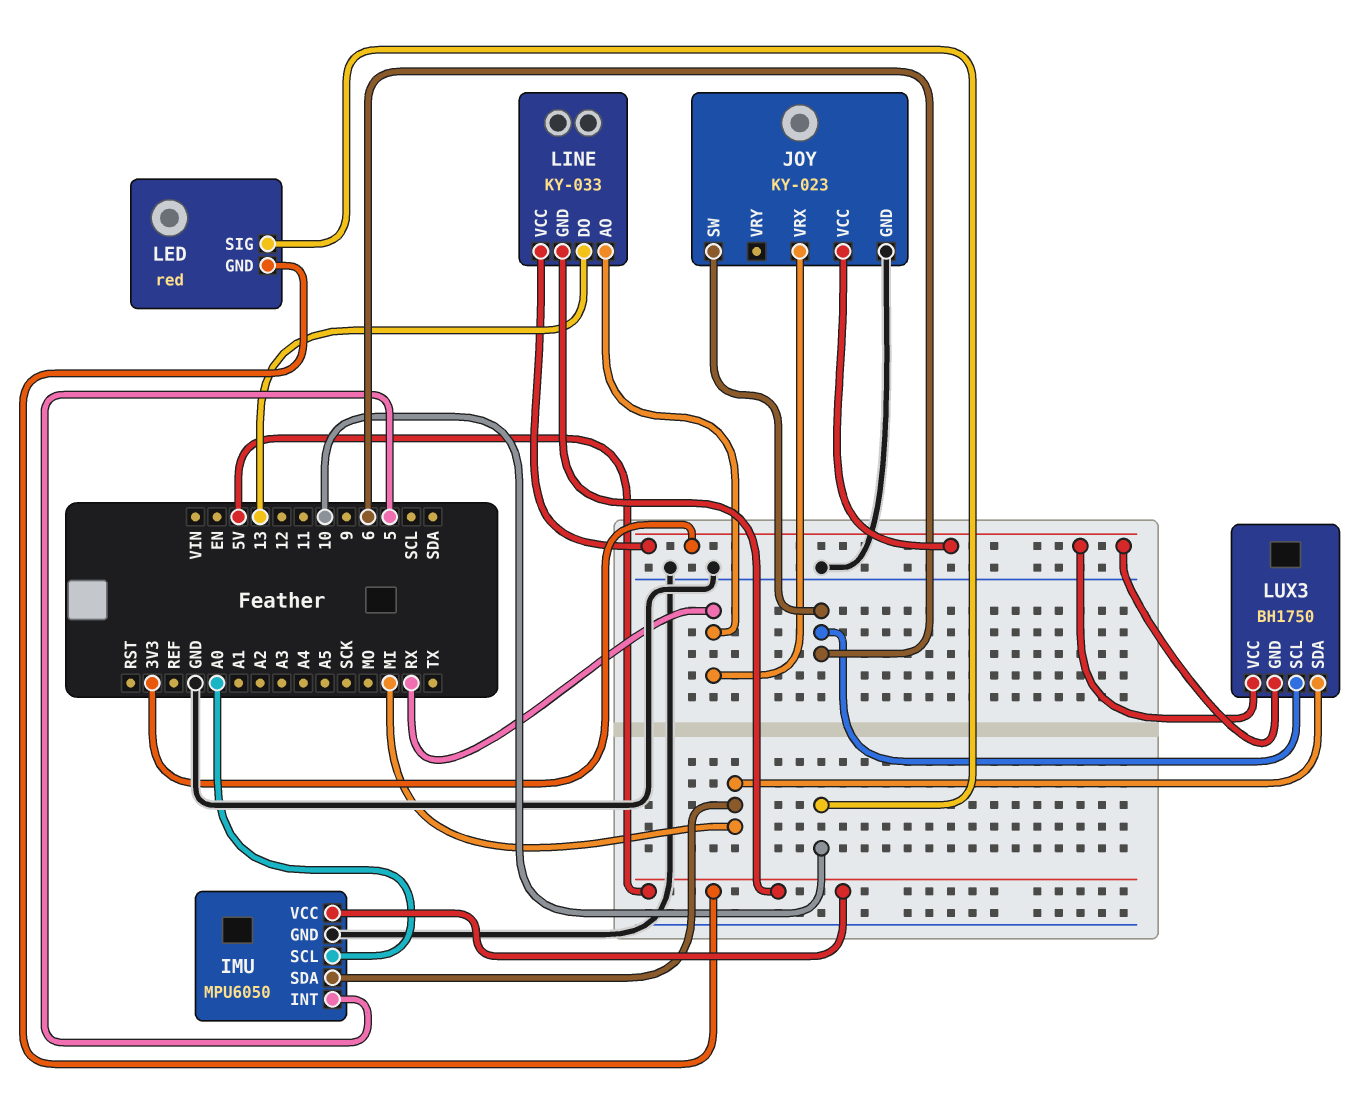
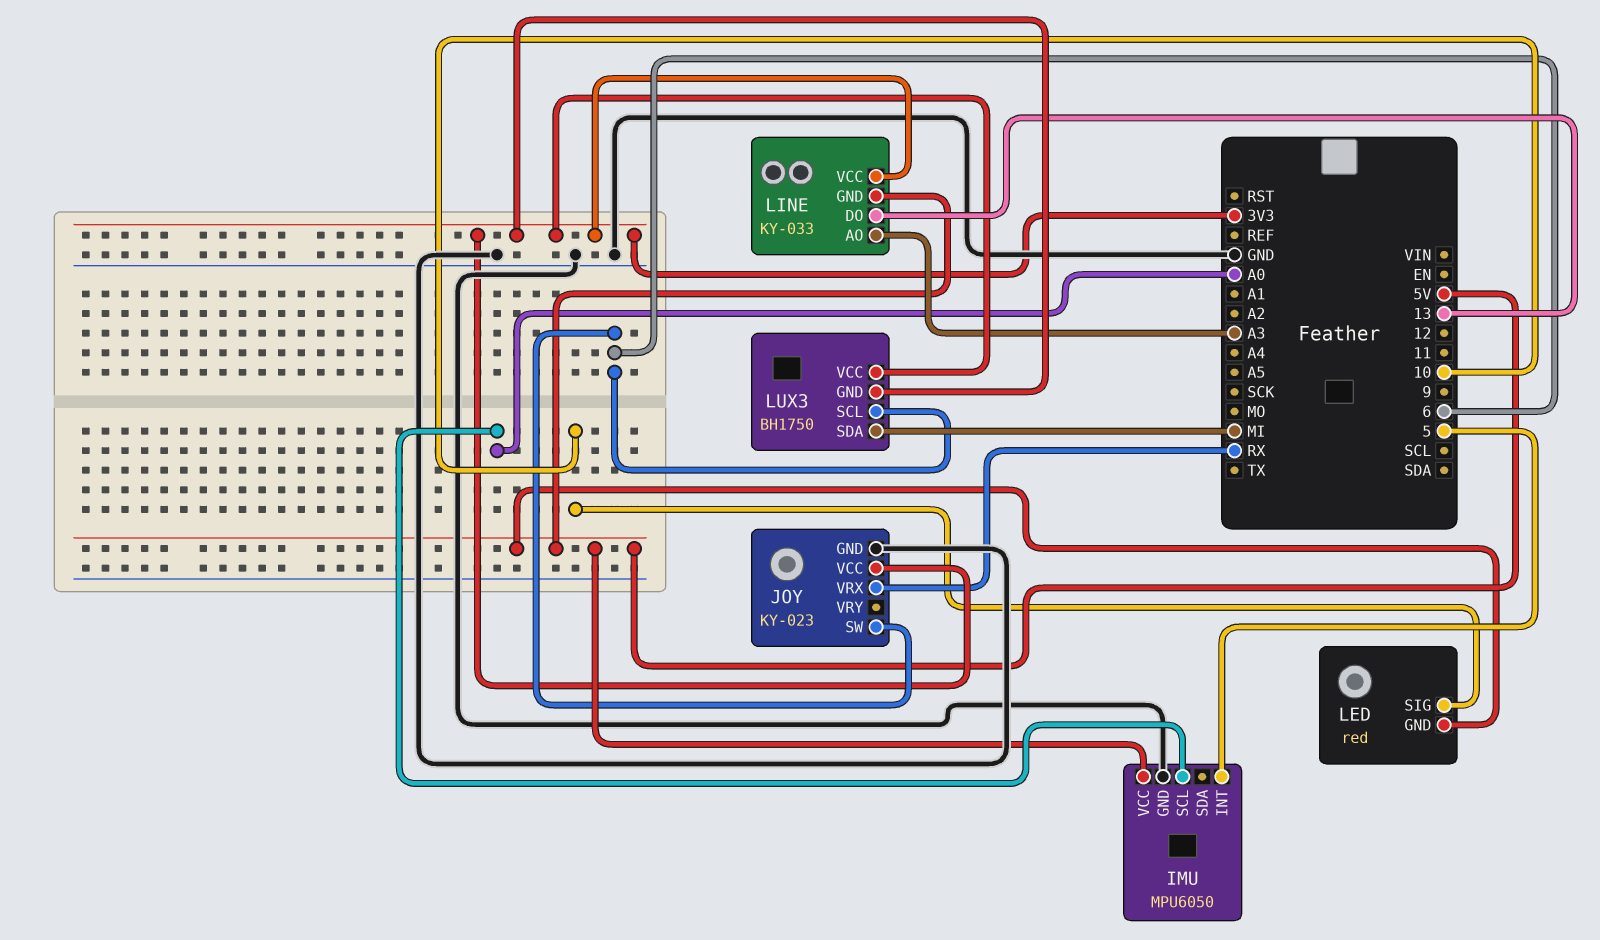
IMU pin SDA: MI -> none
LINE pin AO: RX -> A3

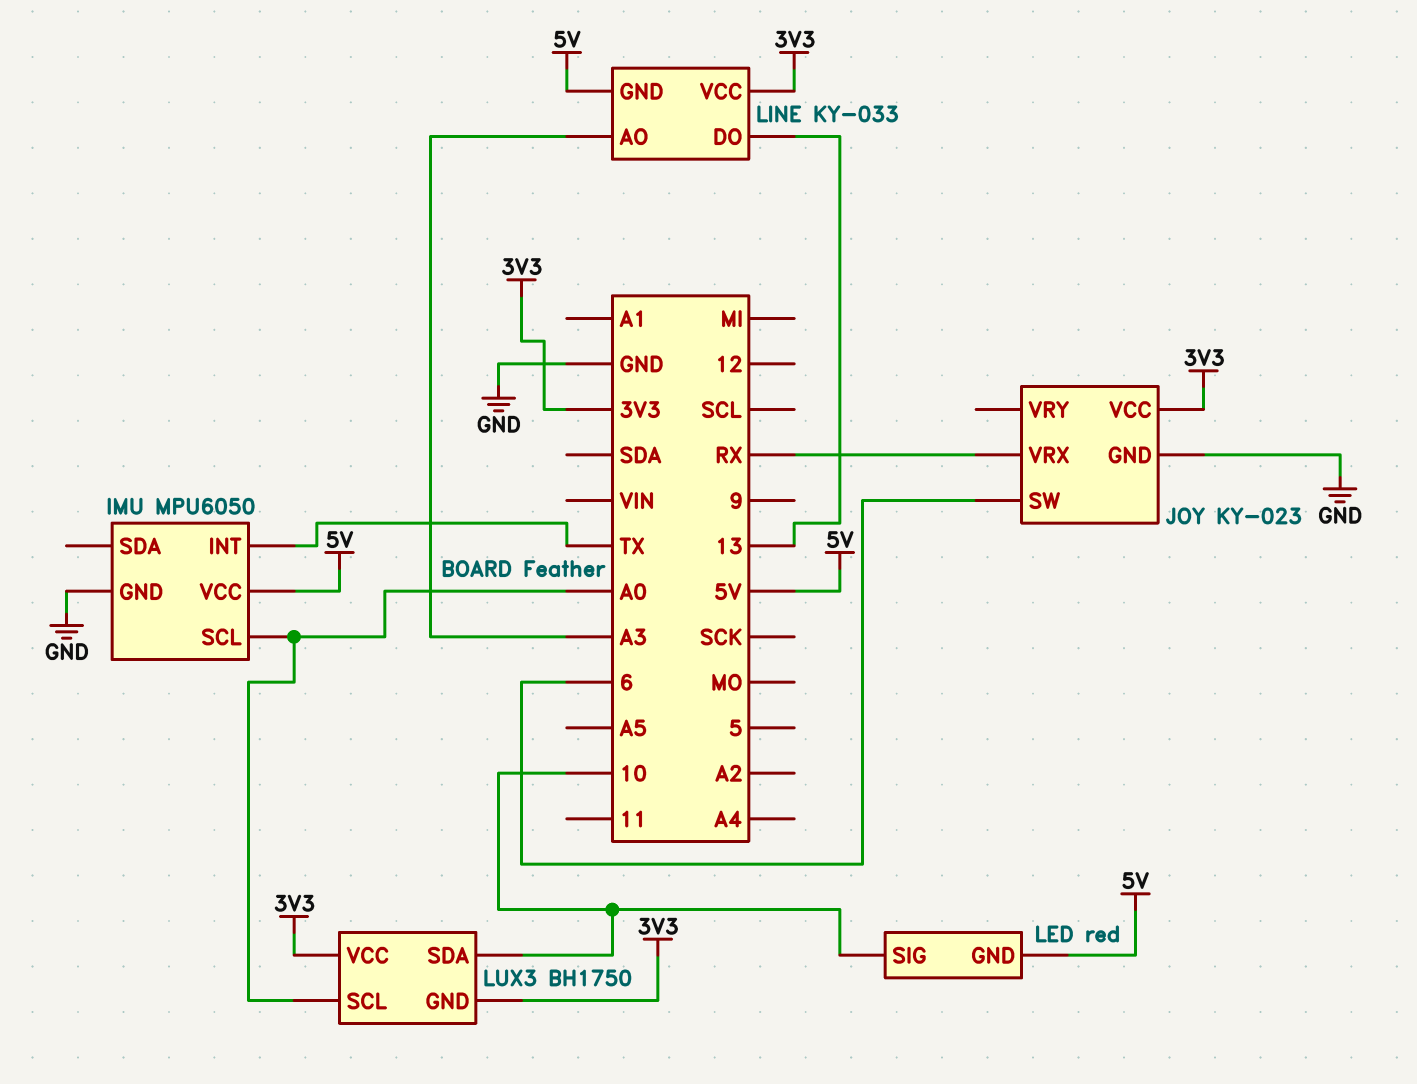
IMU pin INT: 5 -> TX
LUX3 pin SCL: 6 -> A0
LUX3 pin SDA: MI -> 10

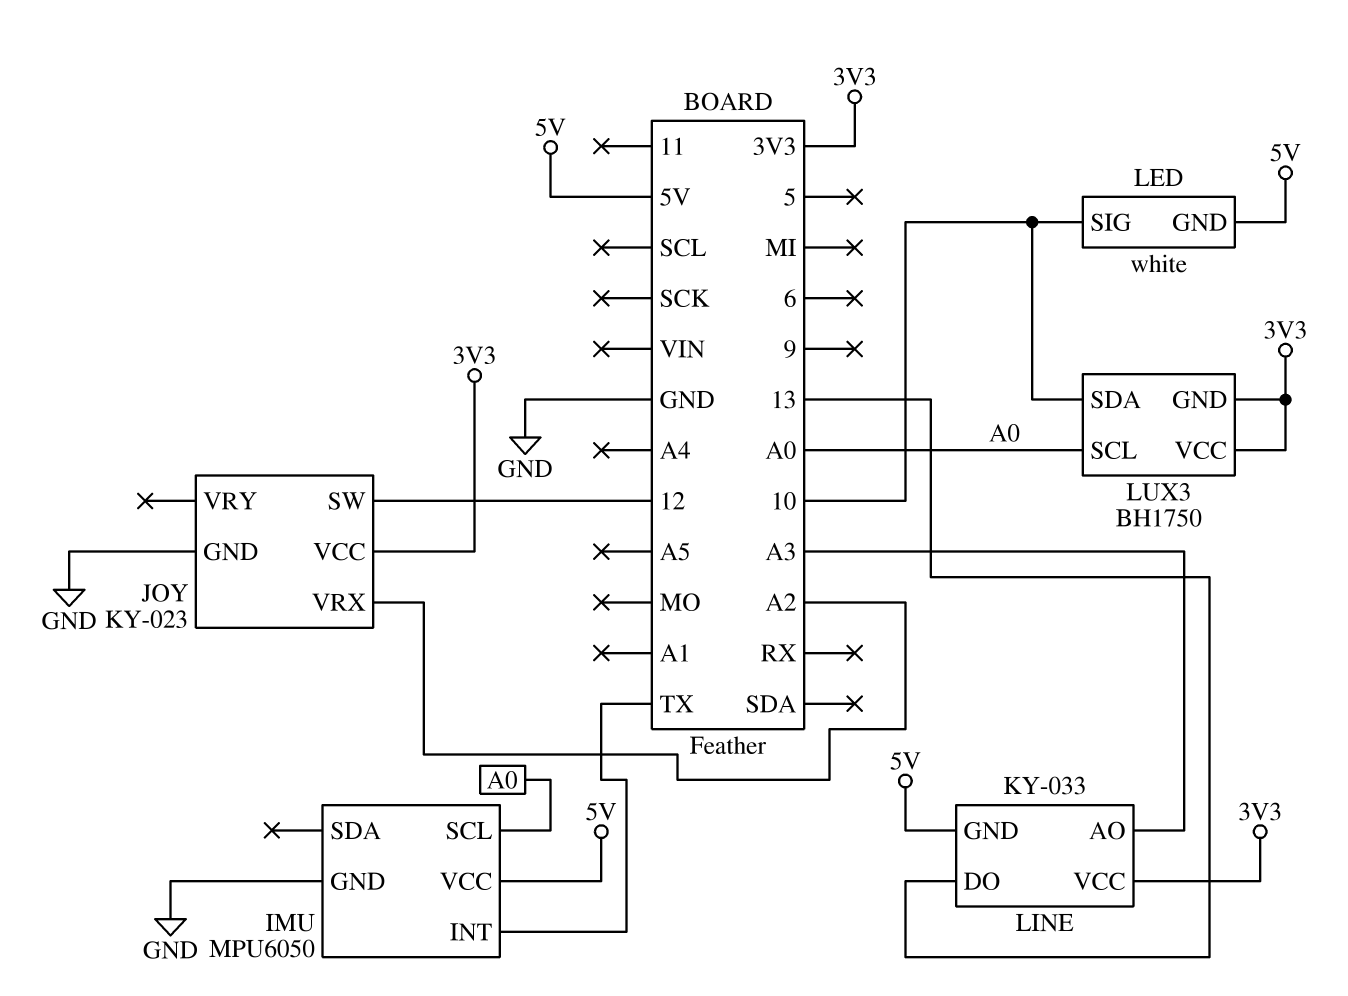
JOY pin SW: 6 -> 12
JOY pin VRX: RX -> A2
LED: red -> white

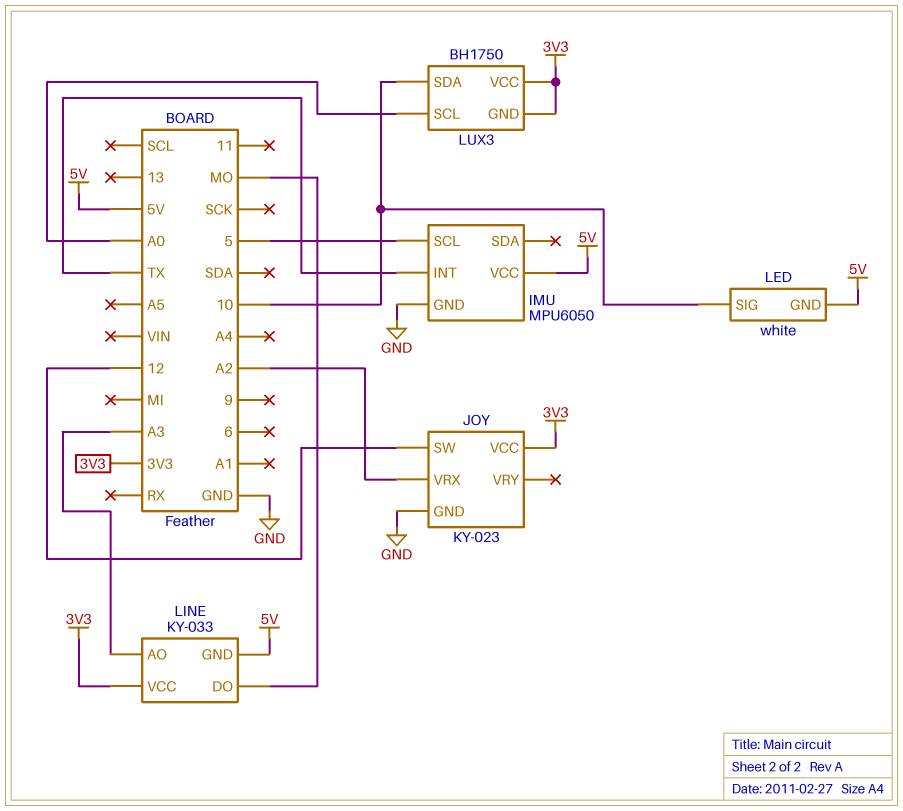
IMU pin SCL: A0 -> 5
LINE pin DO: 13 -> MO

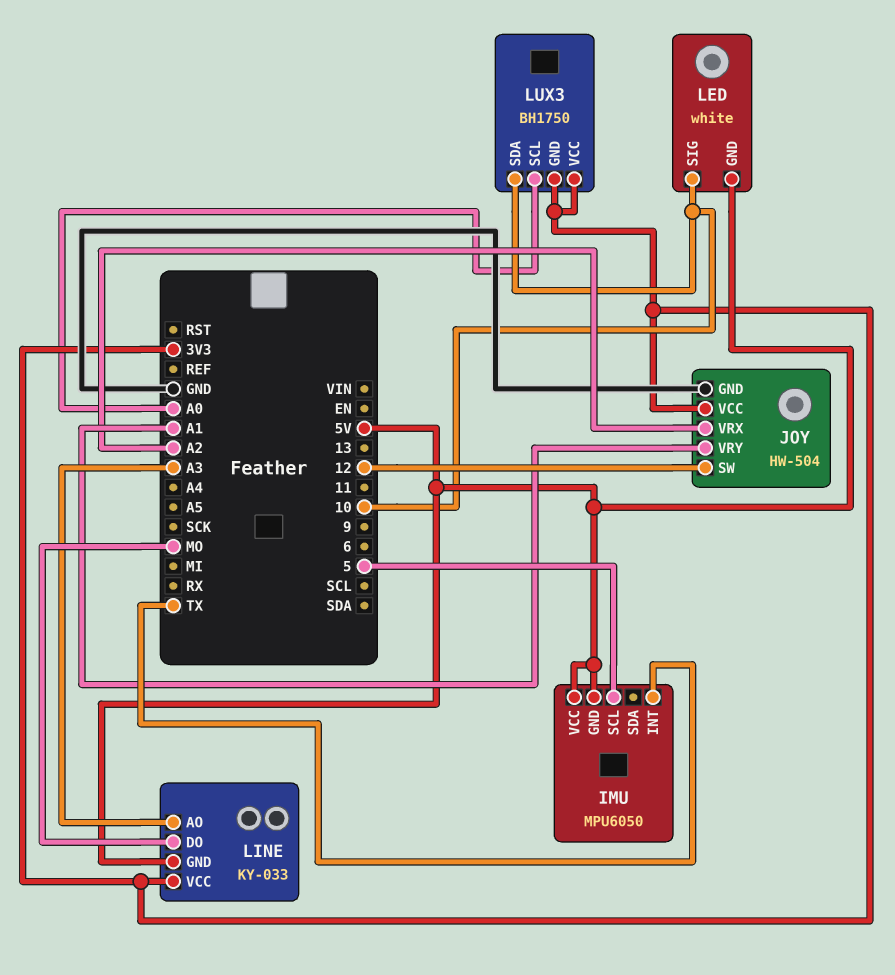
IMU pin GND: GND -> 5V
JOY: KY-023 -> HW-504
JOY pin VRY: none -> A1

